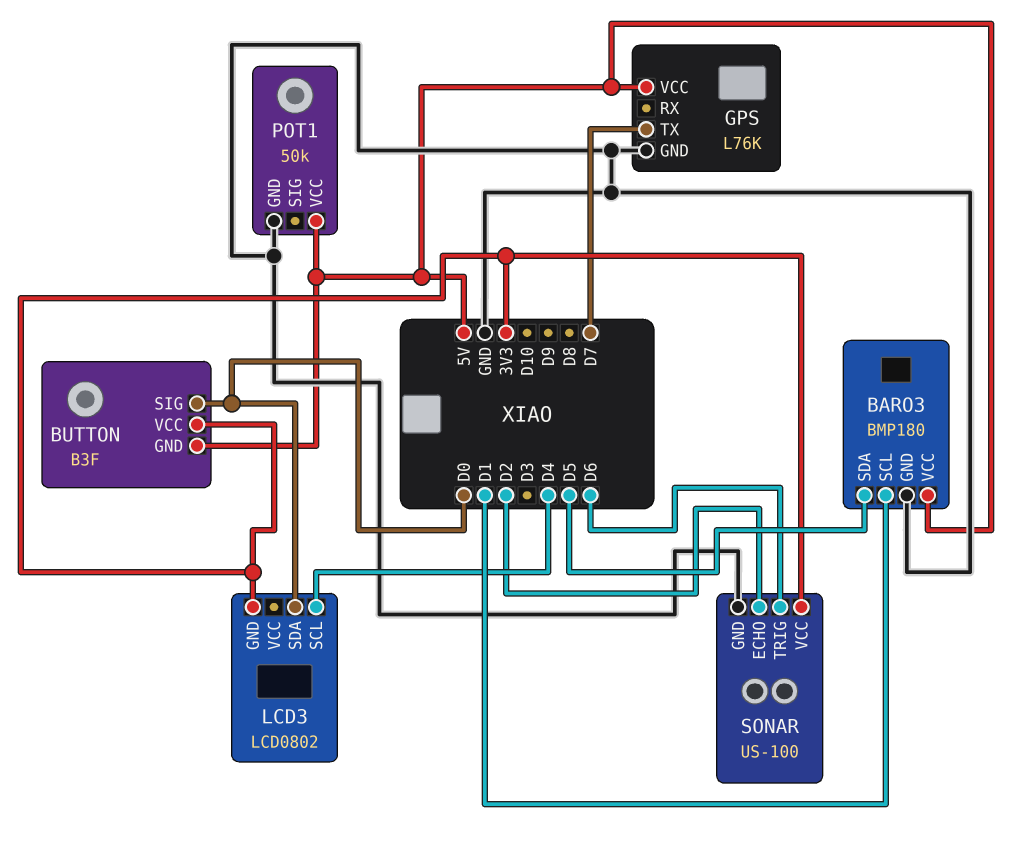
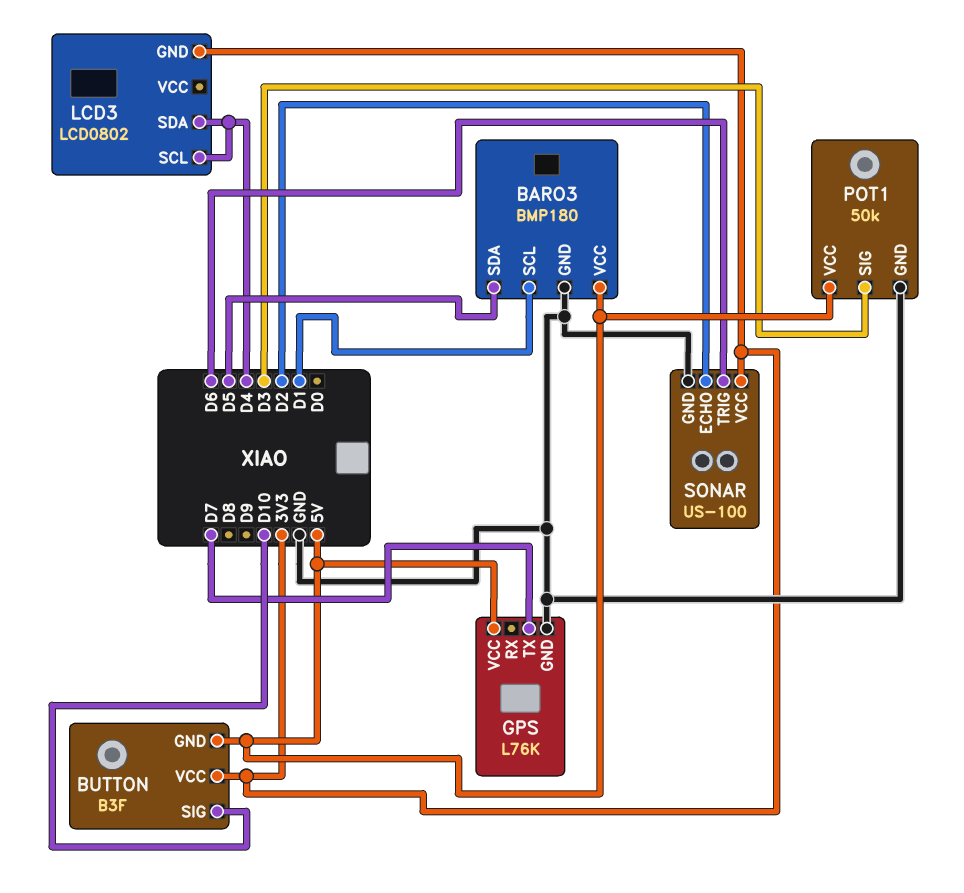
BUTTON pin SIG: D0 -> D10
LCD3 pin SDA: D0 -> D4
POT1 pin SIG: none -> D3

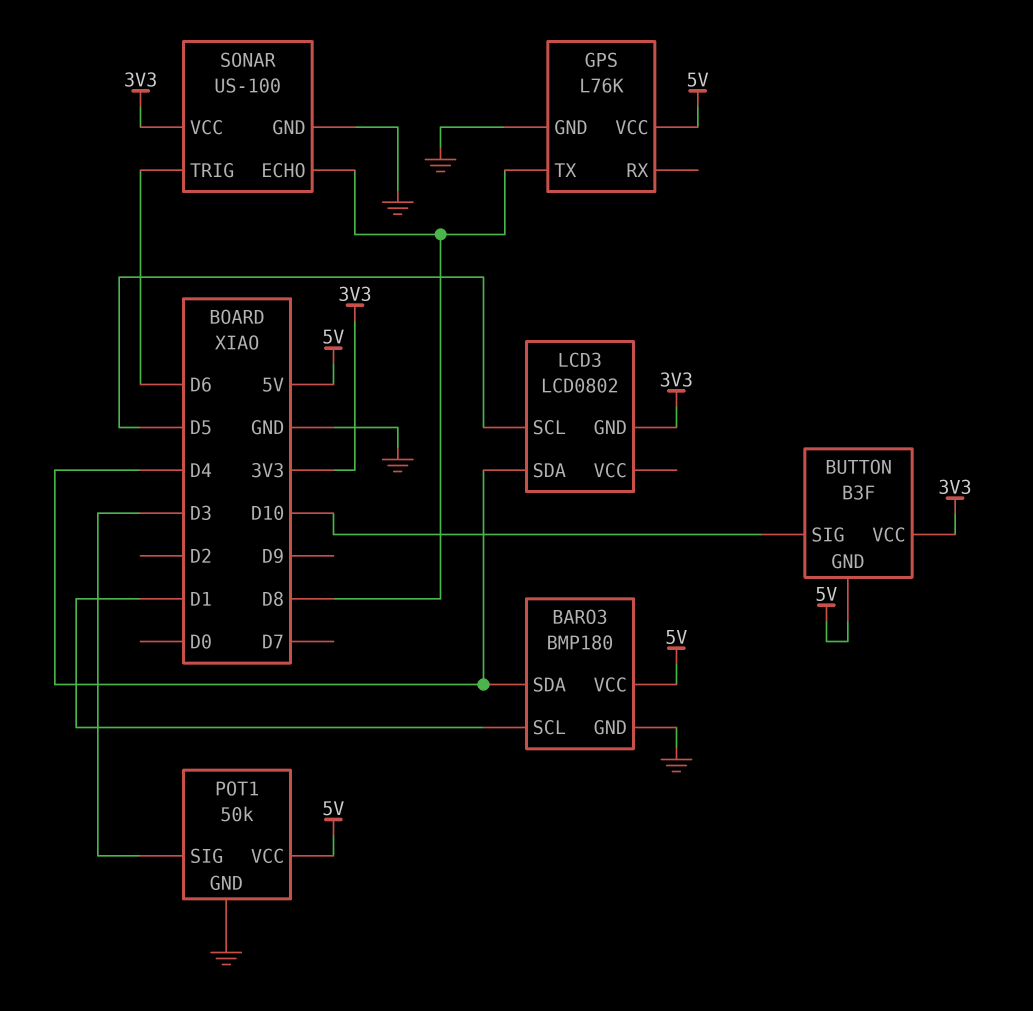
BARO3 pin SDA: D5 -> D4
GPS pin TX: D7 -> D8
LCD3 pin SCL: D4 -> D5
SONAR pin ECHO: D2 -> D8

